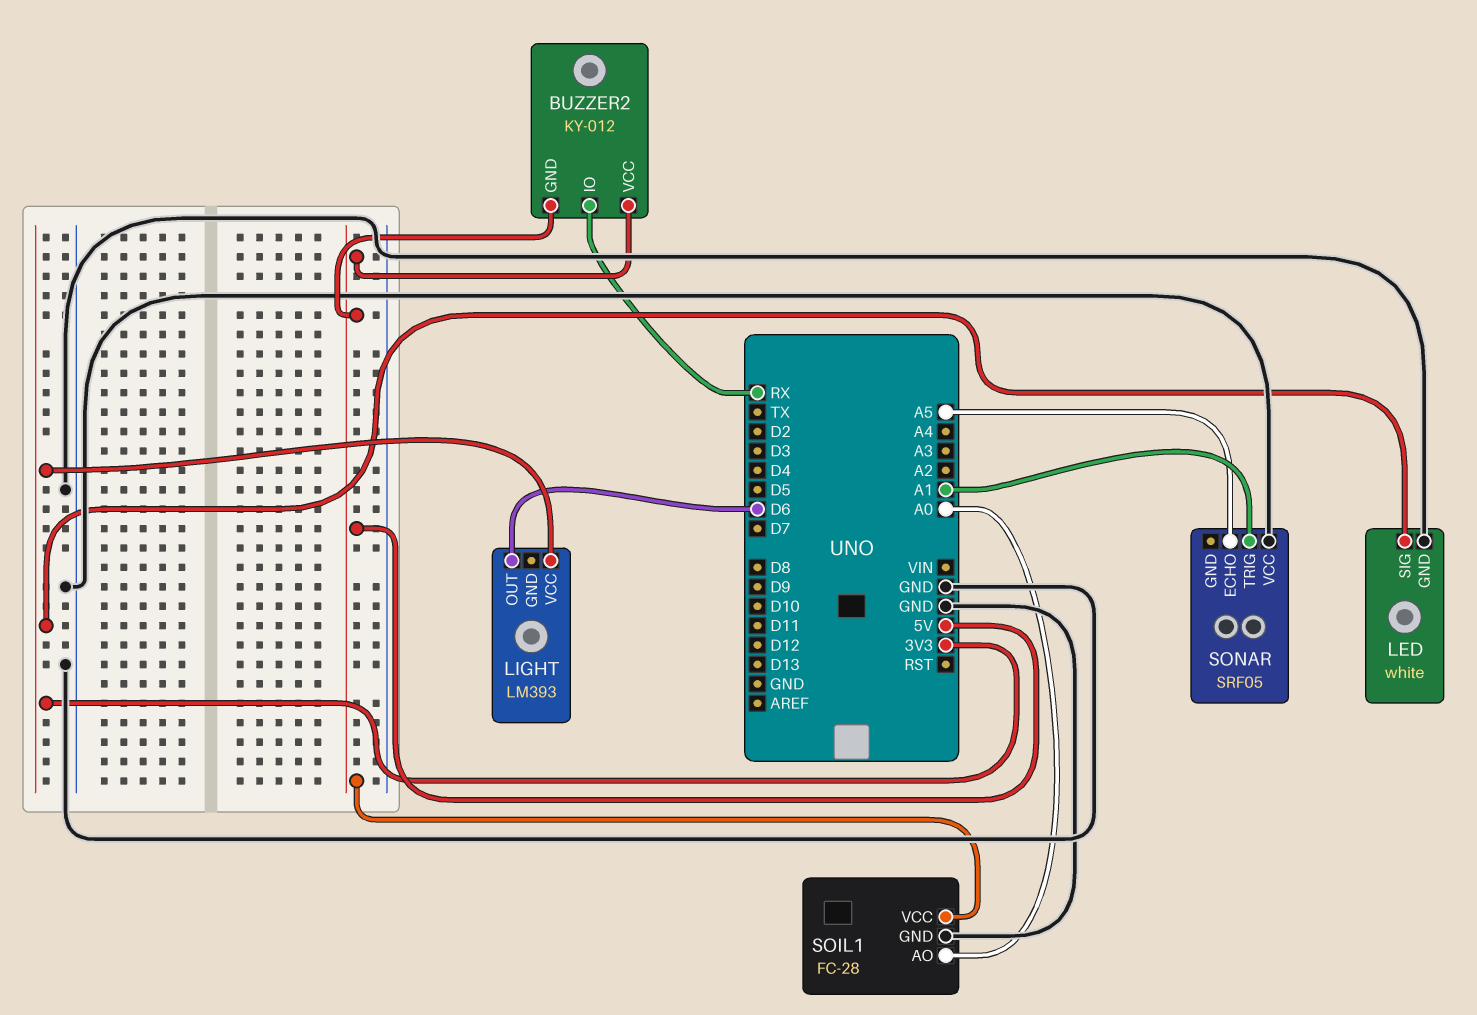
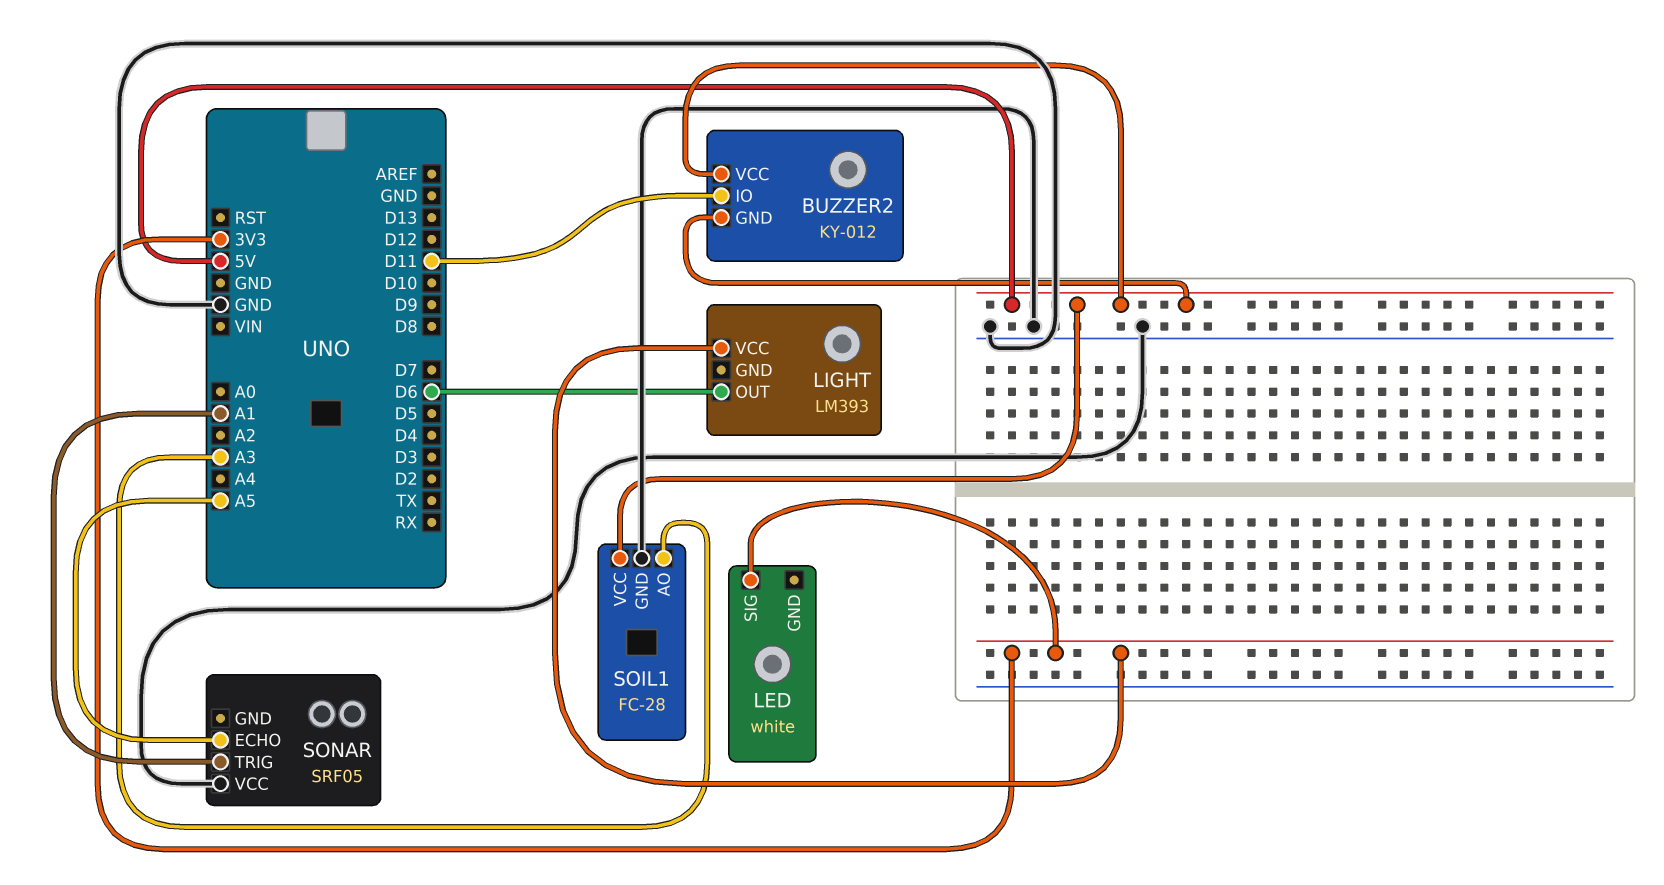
BUZZER2 pin IO: RX -> D11
LED pin GND: GND -> none
SOIL1 pin AO: A0 -> A3

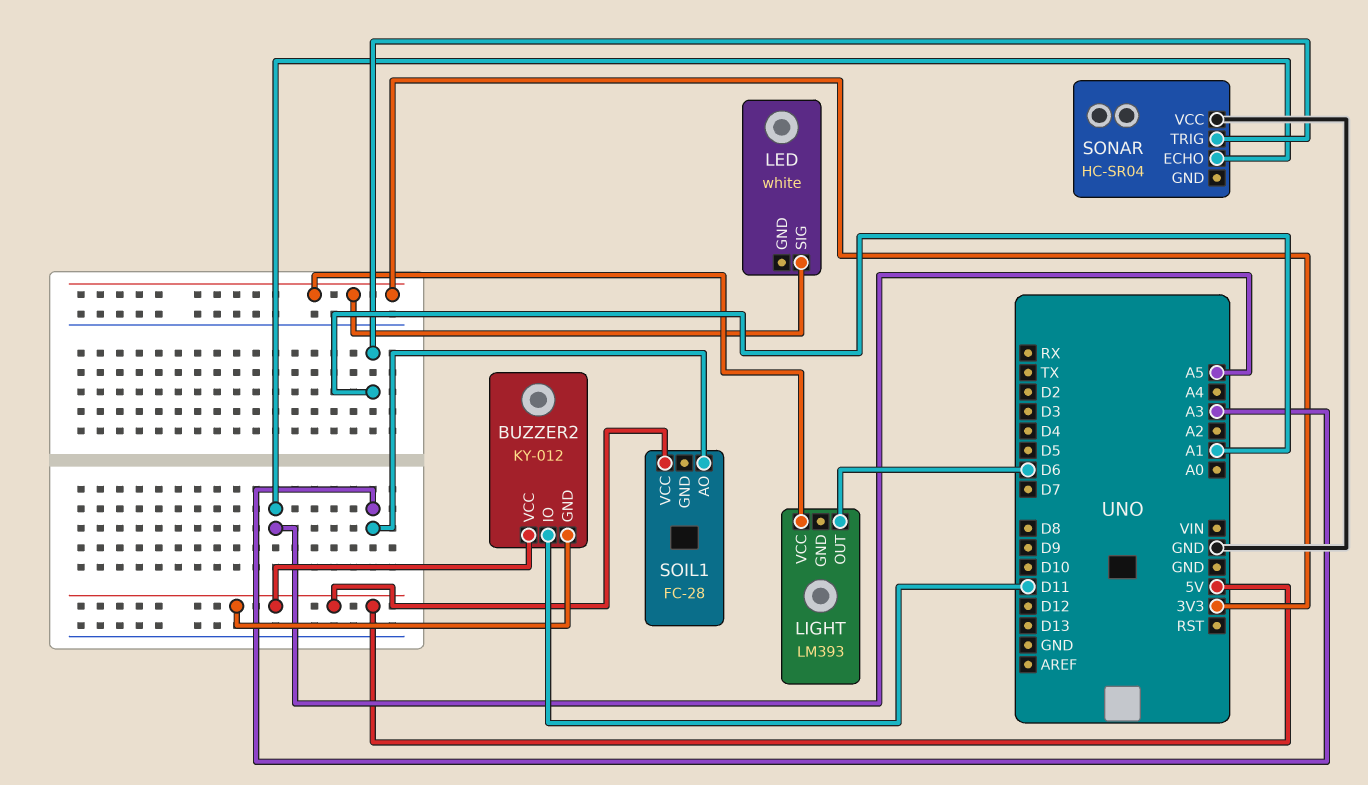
SOIL1 pin GND: GND -> none
SONAR: SRF05 -> HC-SR04

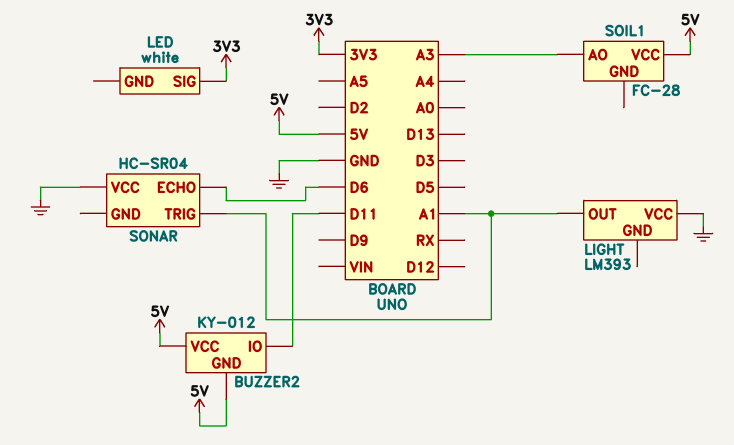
LIGHT pin OUT: D6 -> A1
LIGHT pin VCC: 3V3 -> GND
SONAR pin ECHO: A5 -> D6

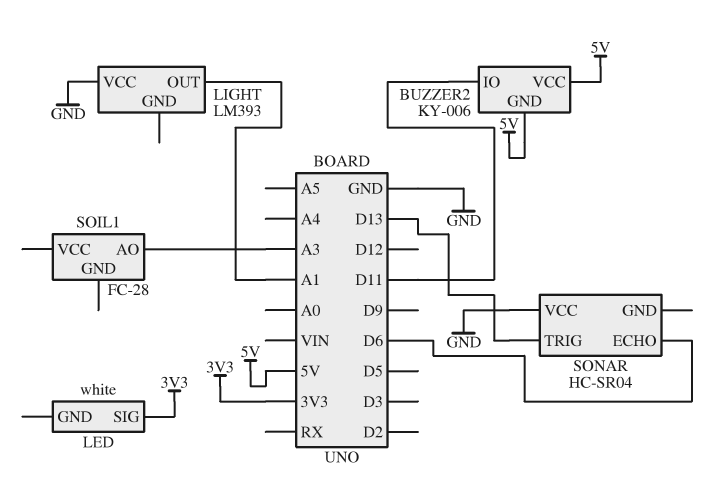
BUZZER2: KY-012 -> KY-006
SOIL1 pin VCC: 5V -> none
SONAR pin TRIG: A1 -> D13

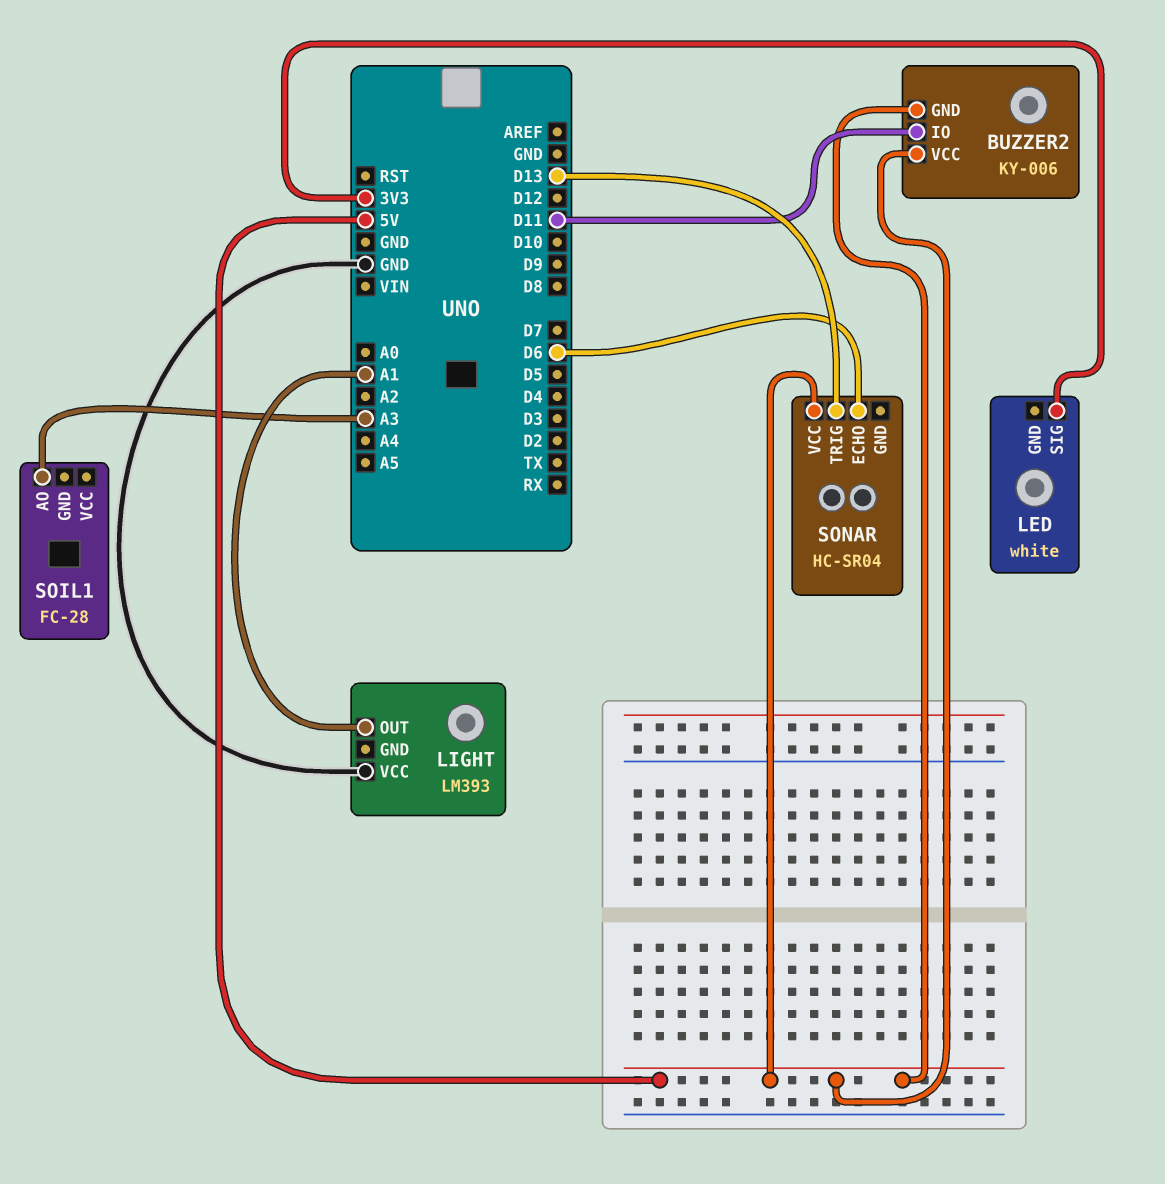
SONAR pin VCC: GND -> 5V

